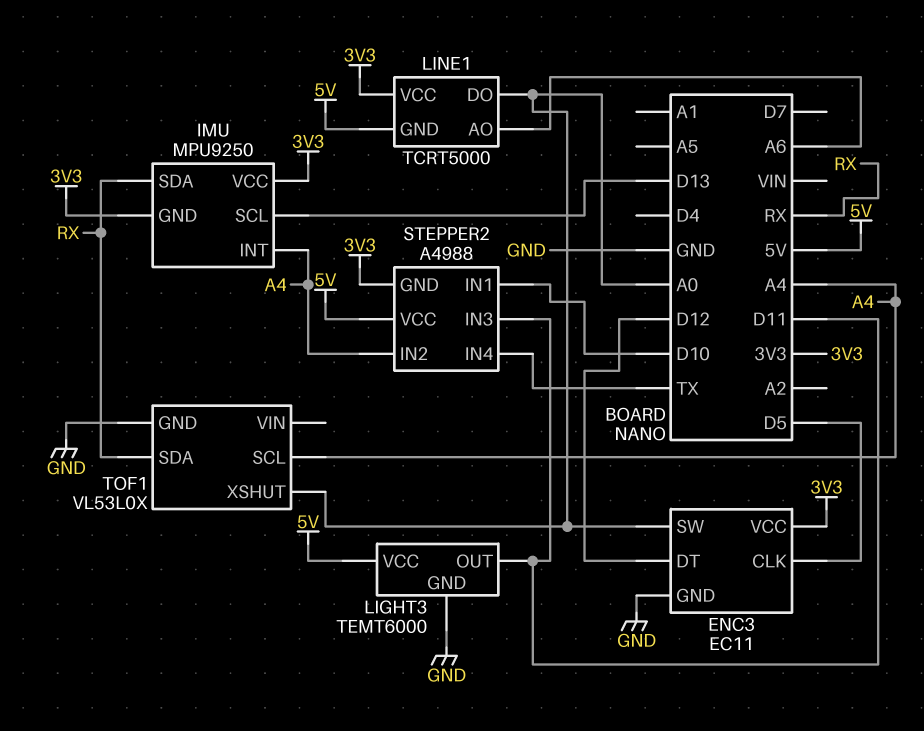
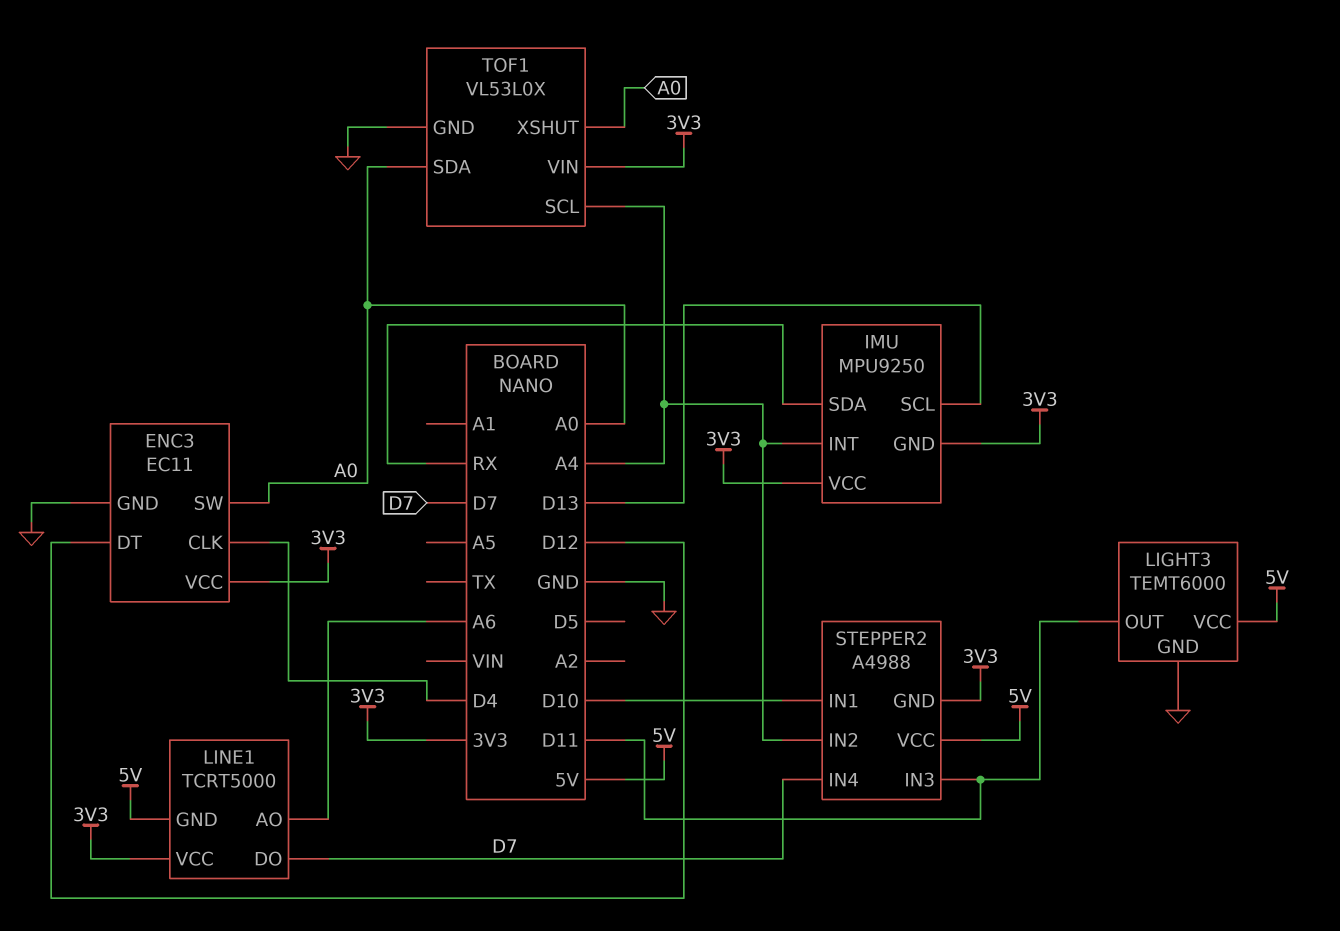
ENC3 pin CLK: D5 -> D4
LINE1 pin DO: A0 -> D7
STEPPER2 pin IN4: TX -> D7
TOF1 pin SDA: RX -> A0
TOF1 pin VIN: none -> 3V3

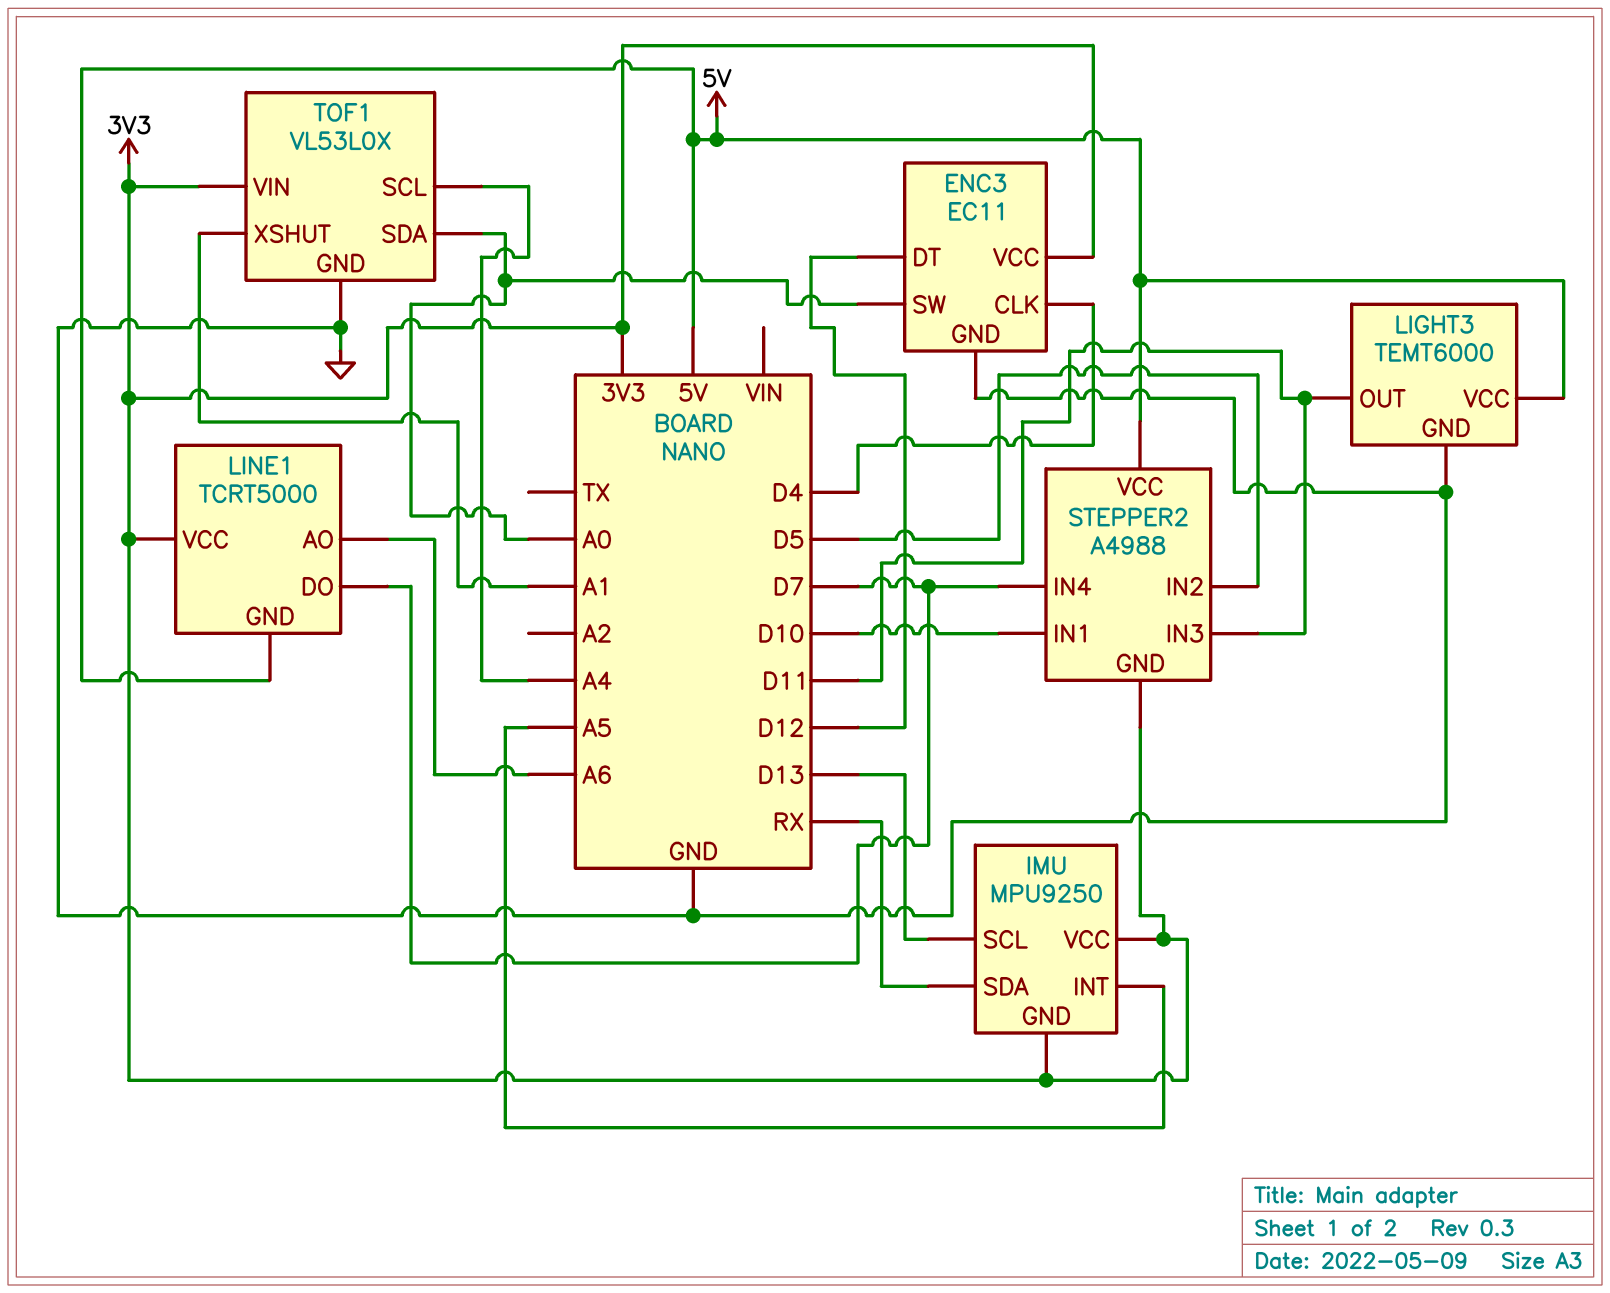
IMU pin INT: A4 -> A5
STEPPER2 pin IN2: A4 -> D5
TOF1 pin XSHUT: A0 -> A1

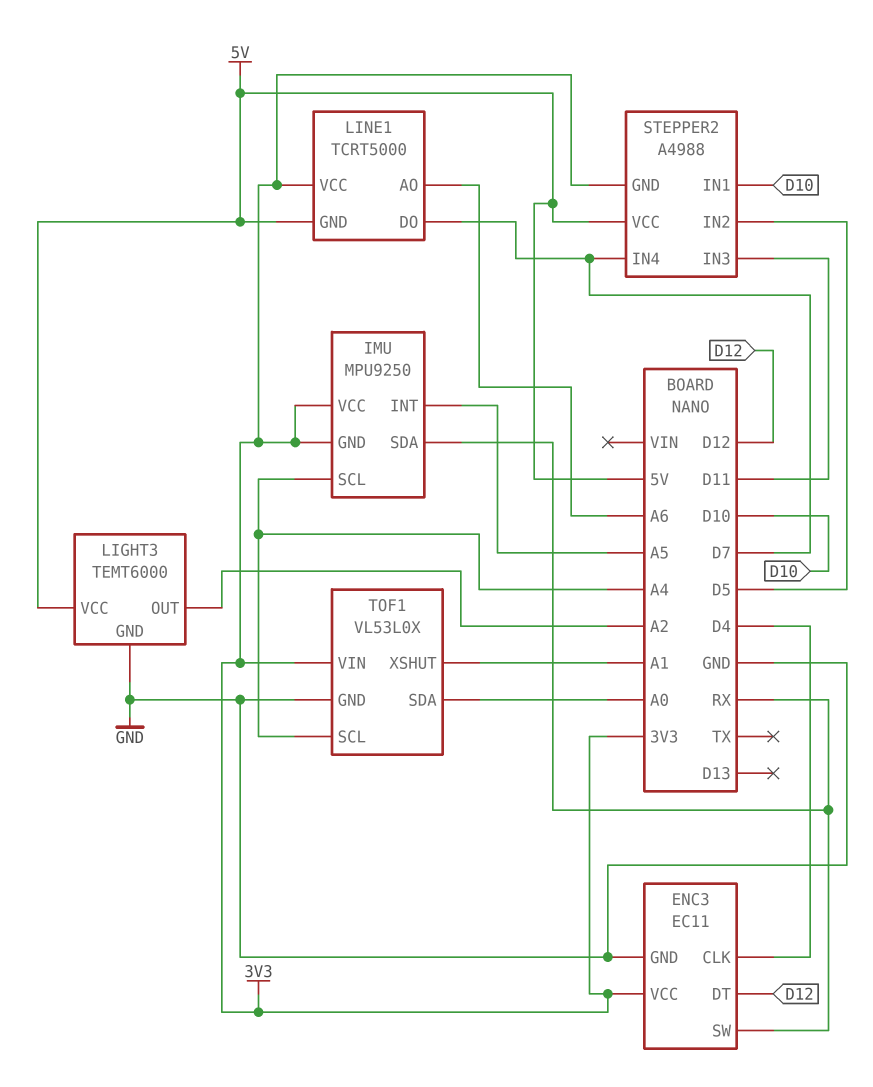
ENC3 pin SW: A0 -> RX
IMU pin SCL: D13 -> A4
LIGHT3 pin OUT: D11 -> A2

